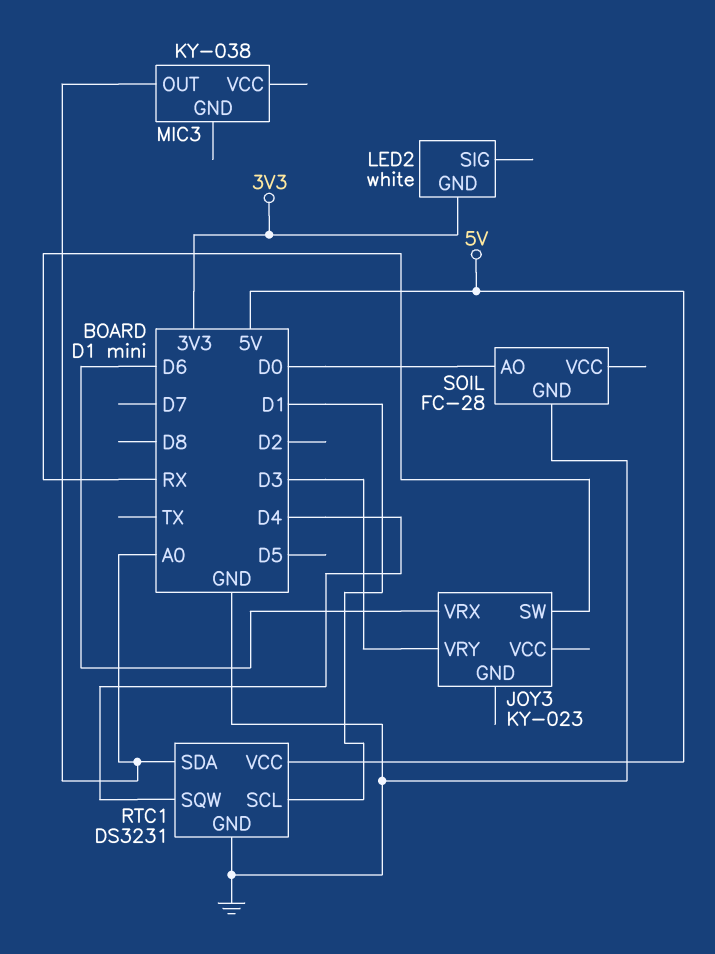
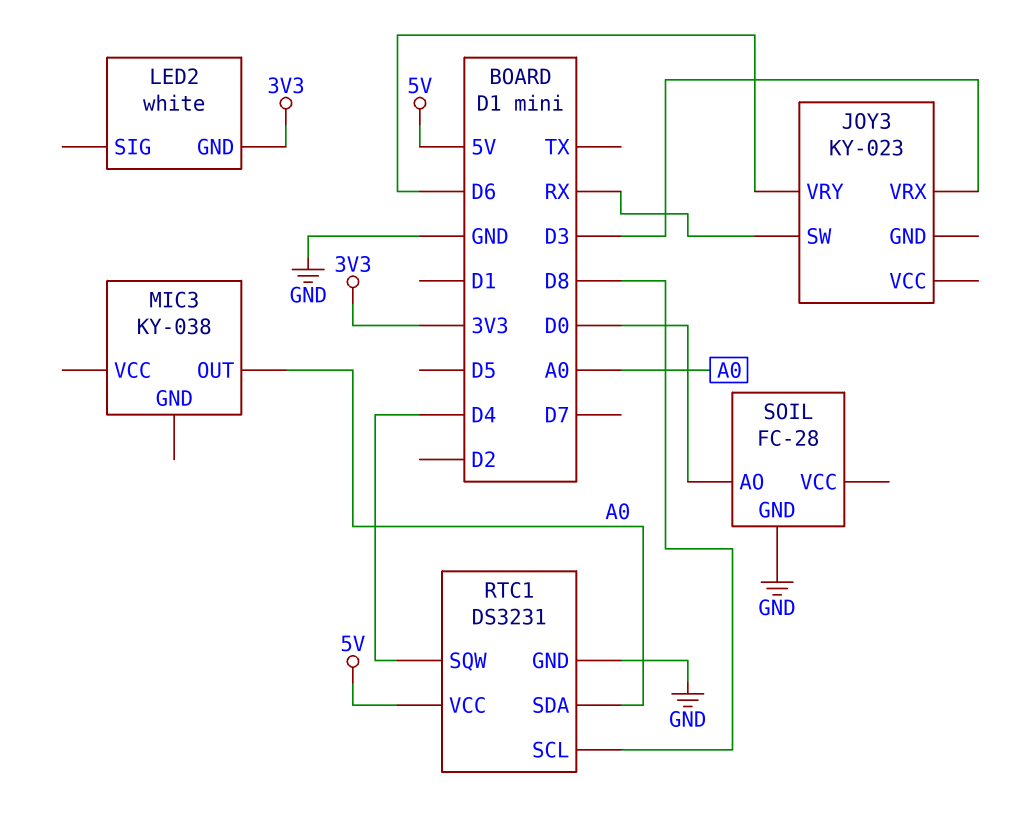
JOY3 pin VRX: D6 -> D3
JOY3 pin VRY: D3 -> D6
RTC1 pin SCL: D1 -> D8

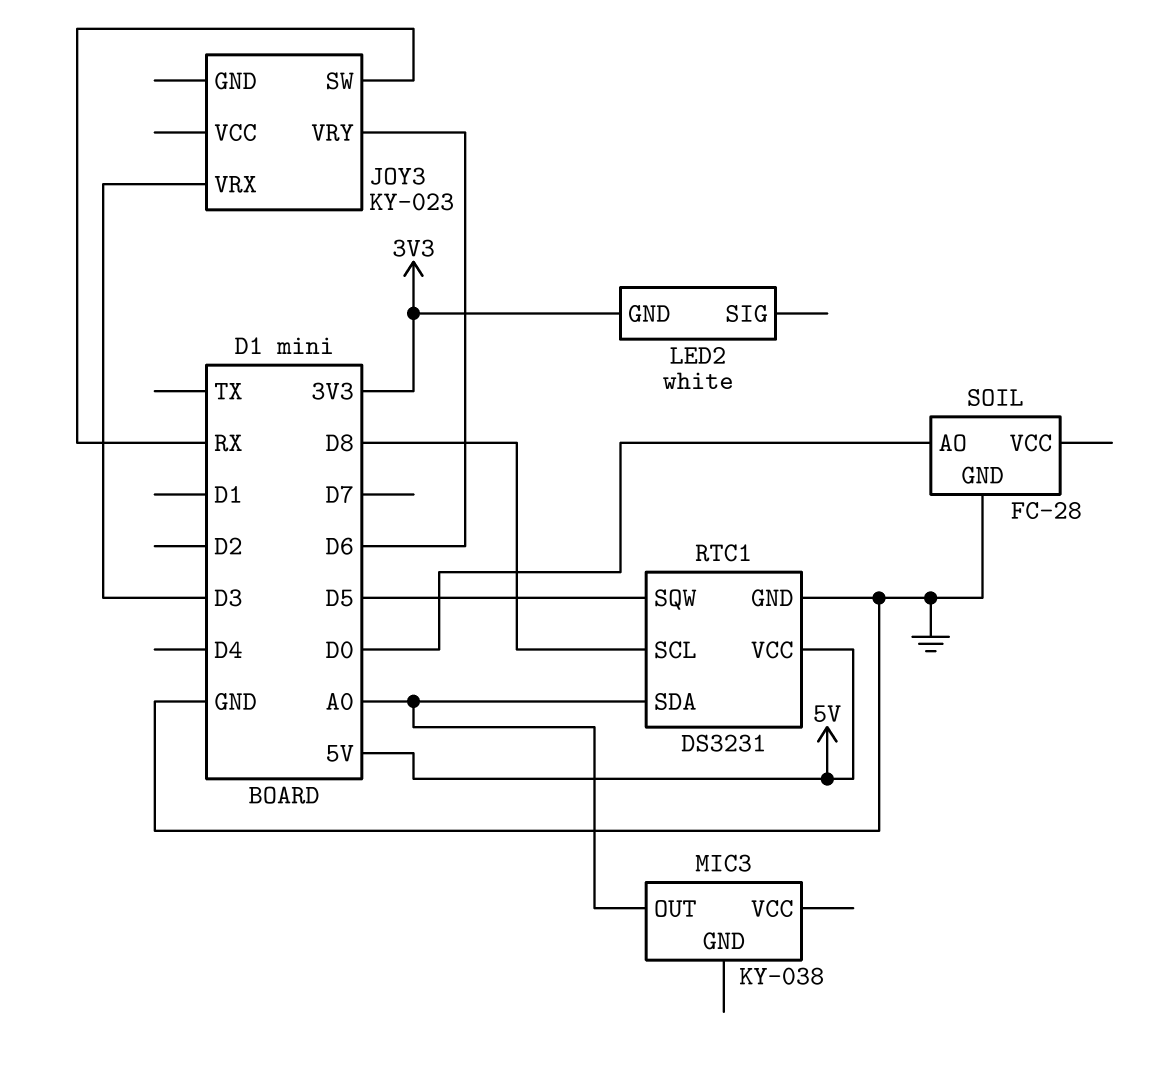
RTC1 pin SQW: D4 -> D5

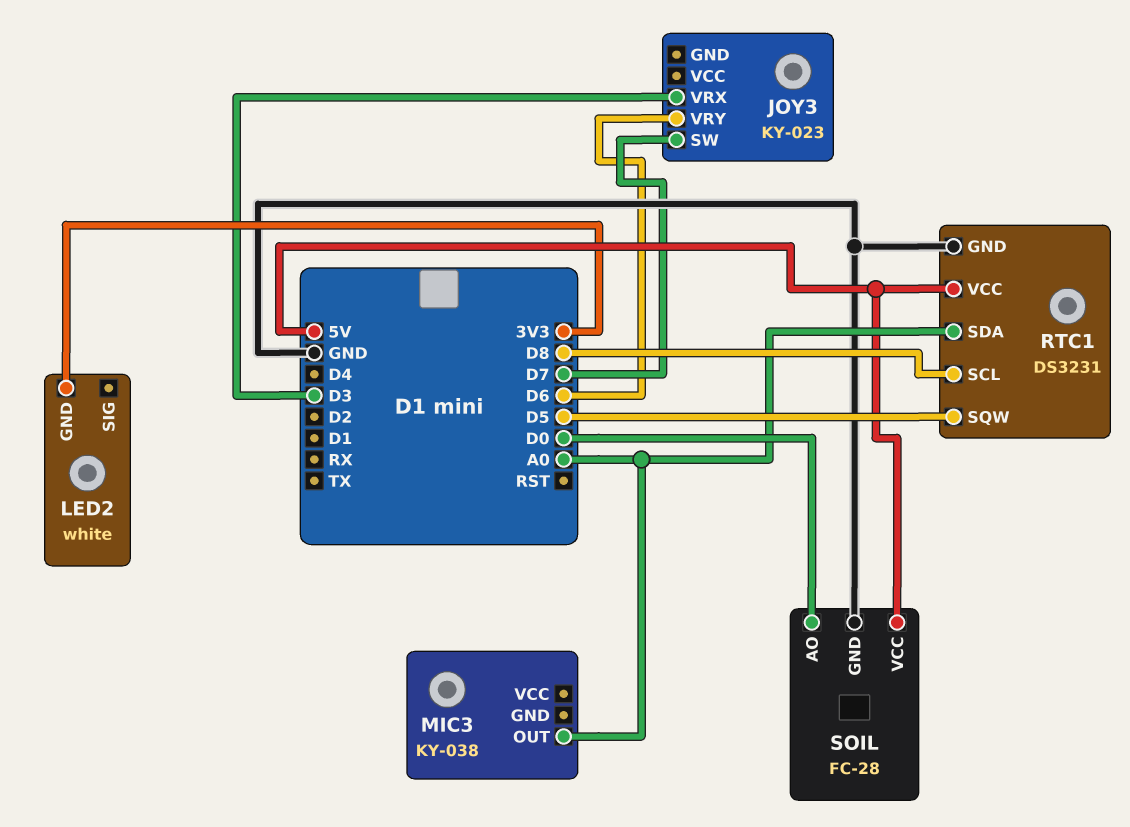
JOY3 pin SW: RX -> D7
SOIL pin VCC: none -> 5V

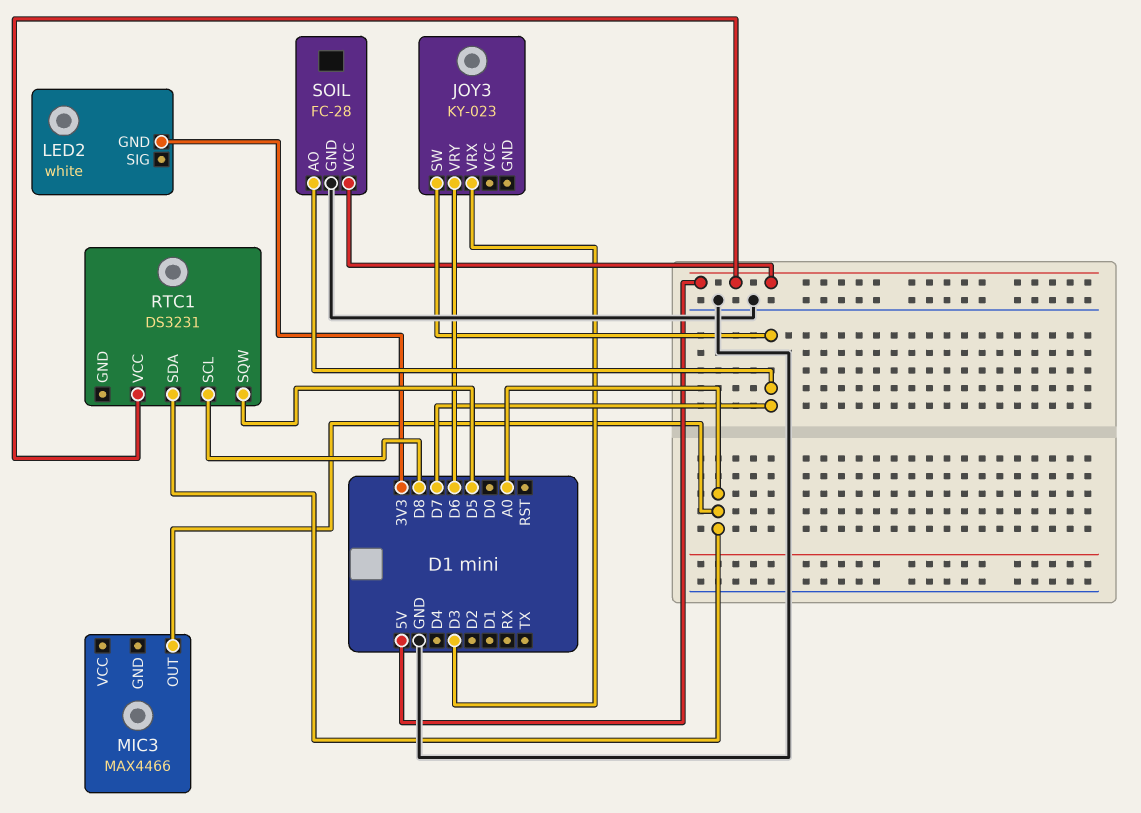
MIC3: KY-038 -> MAX4466
RTC1 pin GND: GND -> none
SOIL pin AO: D0 -> D7

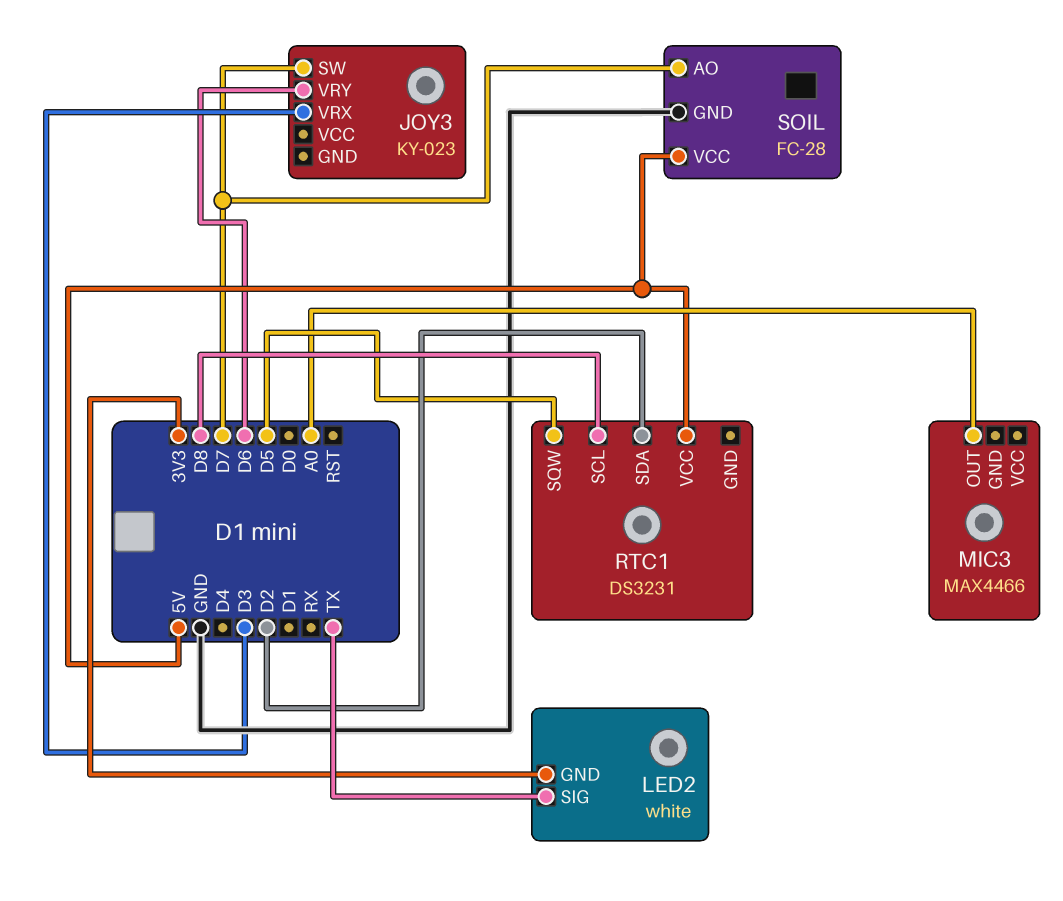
LED2 pin SIG: none -> TX
RTC1 pin SDA: A0 -> D2

